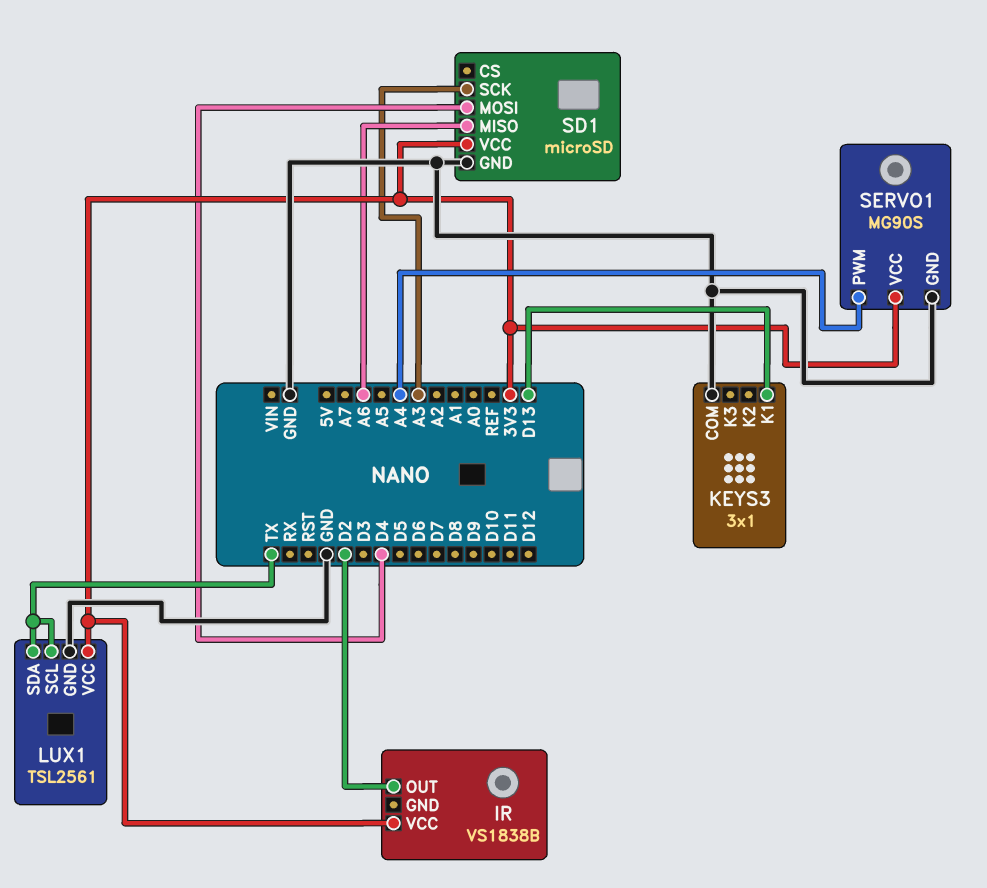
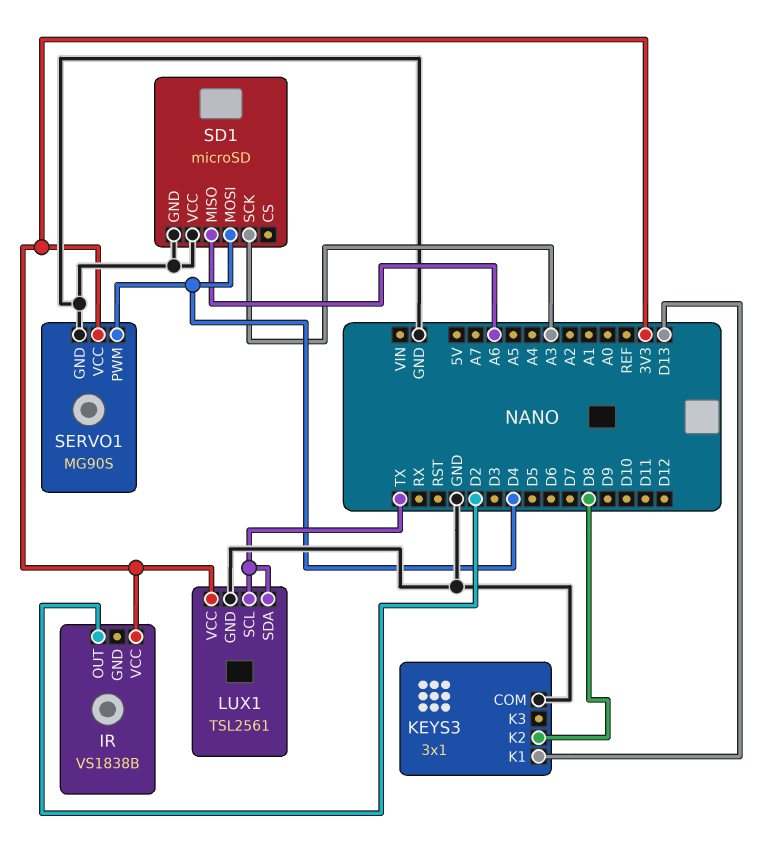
KEYS3 pin K2: none -> D8
SD1 pin VCC: 3V3 -> GND
SERVO1 pin PWM: A4 -> D4

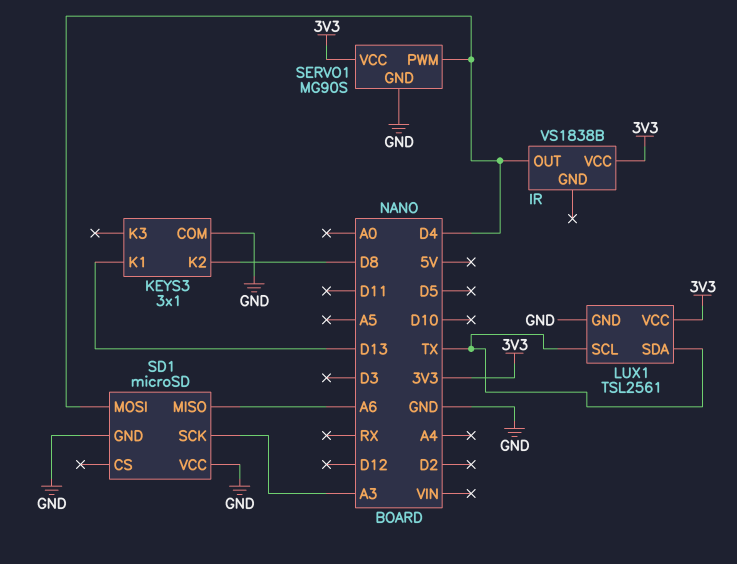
IR pin OUT: D2 -> D4

